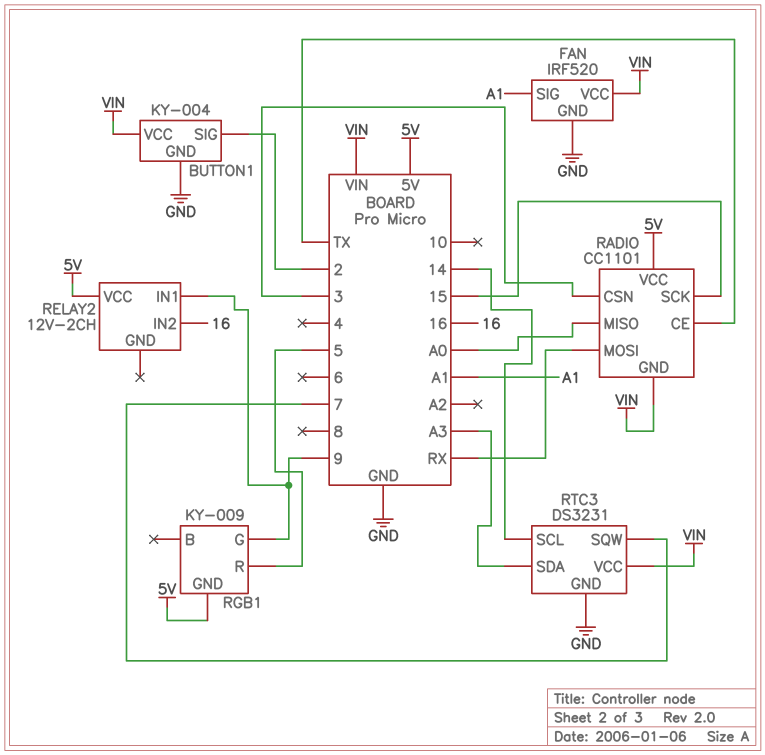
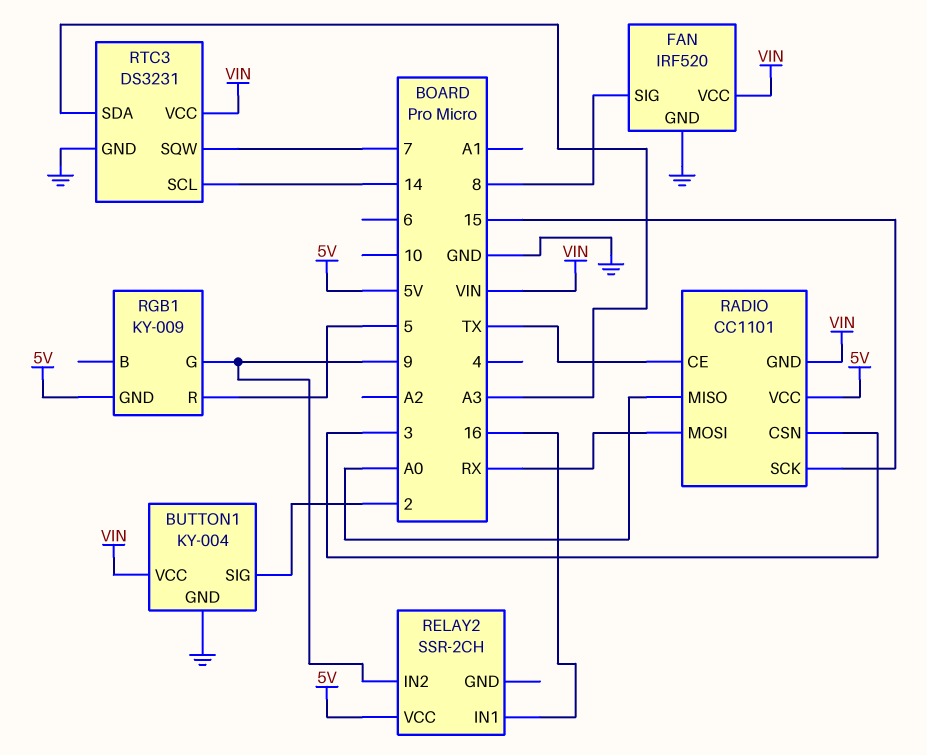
FAN pin SIG: A1 -> 8
RELAY2: 12V-2CH -> SSR-2CH
RELAY2 pin IN1: 9 -> 16
RELAY2 pin IN2: 16 -> 9

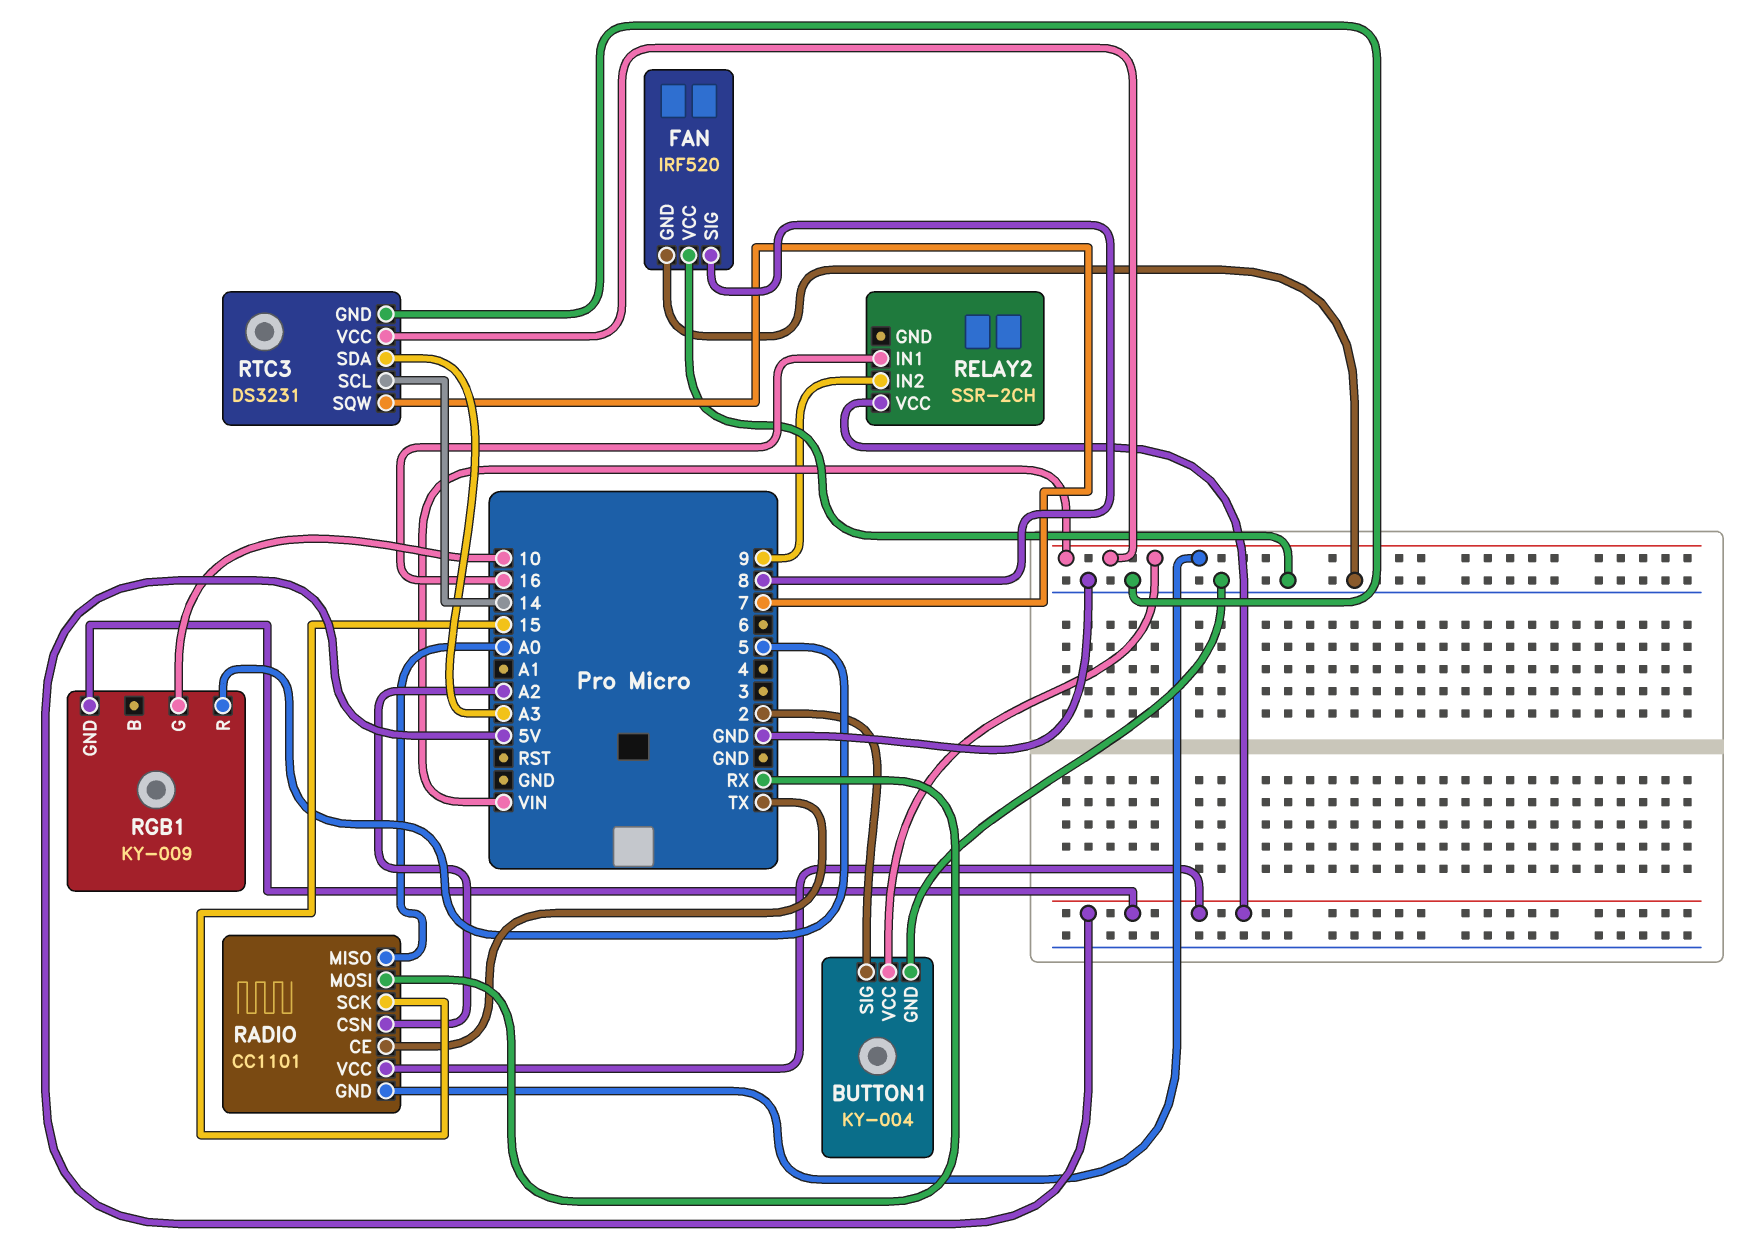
FAN pin VCC: VIN -> GND
RADIO pin CSN: 3 -> A2
RGB1 pin G: 9 -> 10

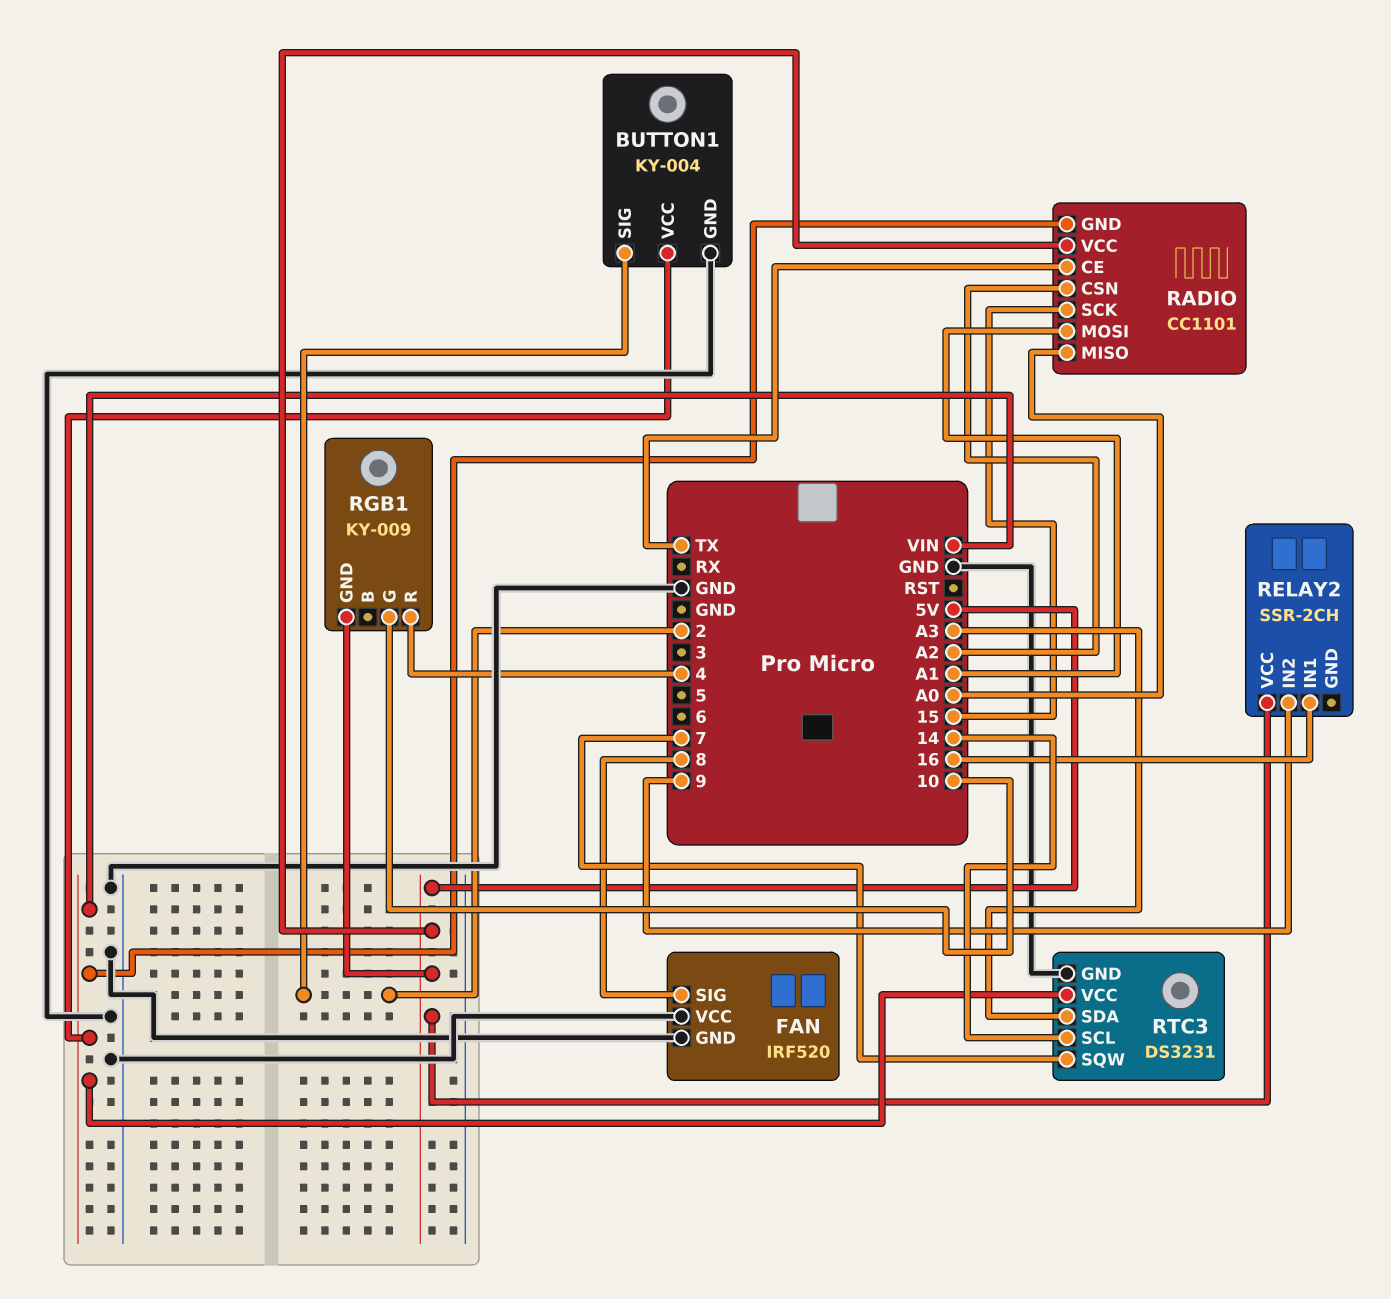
RADIO pin MOSI: RX -> A1
RGB1 pin R: 5 -> 4

